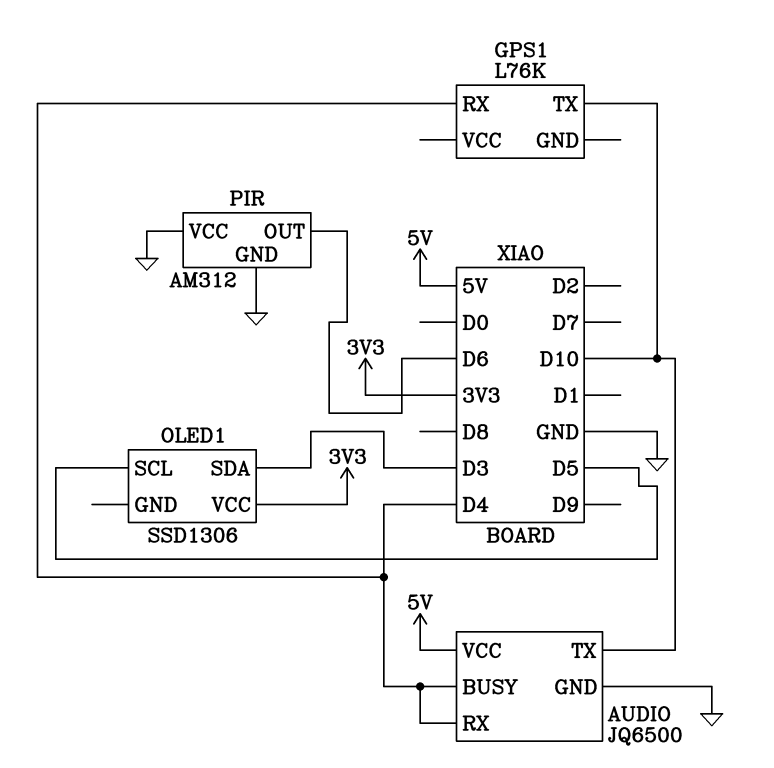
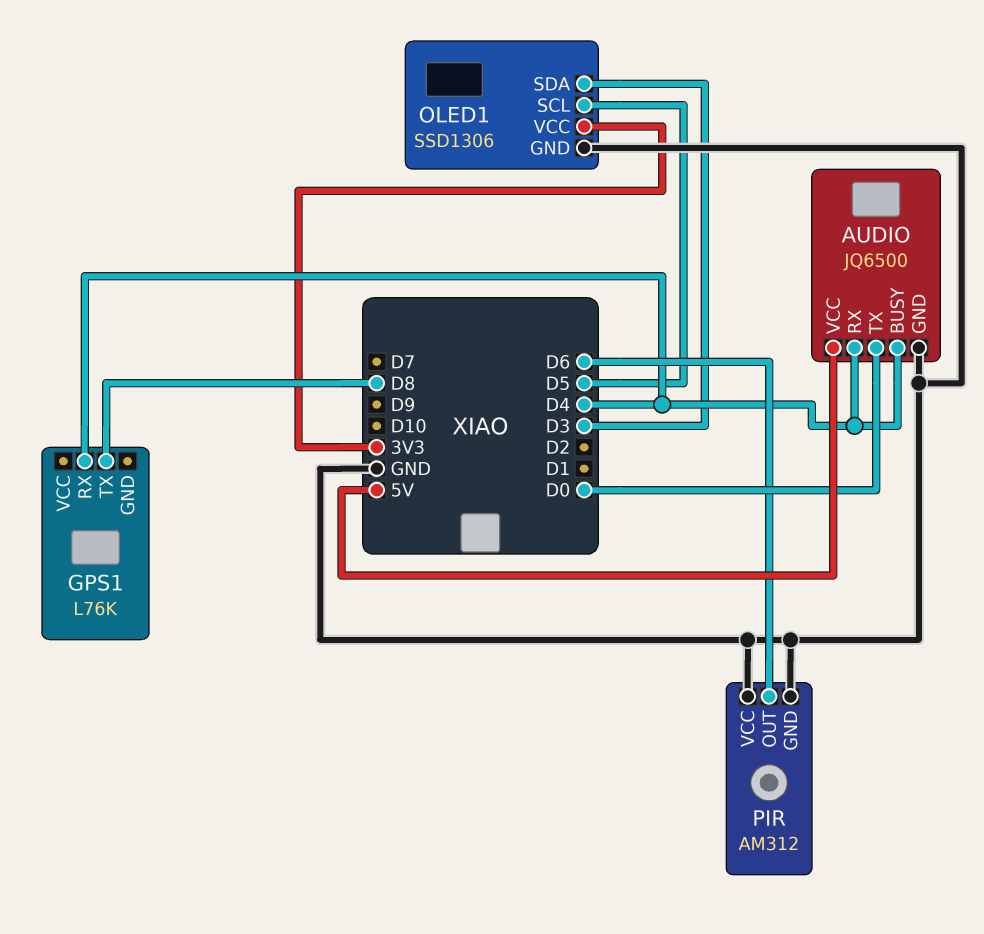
AUDIO pin TX: D10 -> D0
GPS1 pin TX: D10 -> D8
OLED1 pin GND: none -> GND

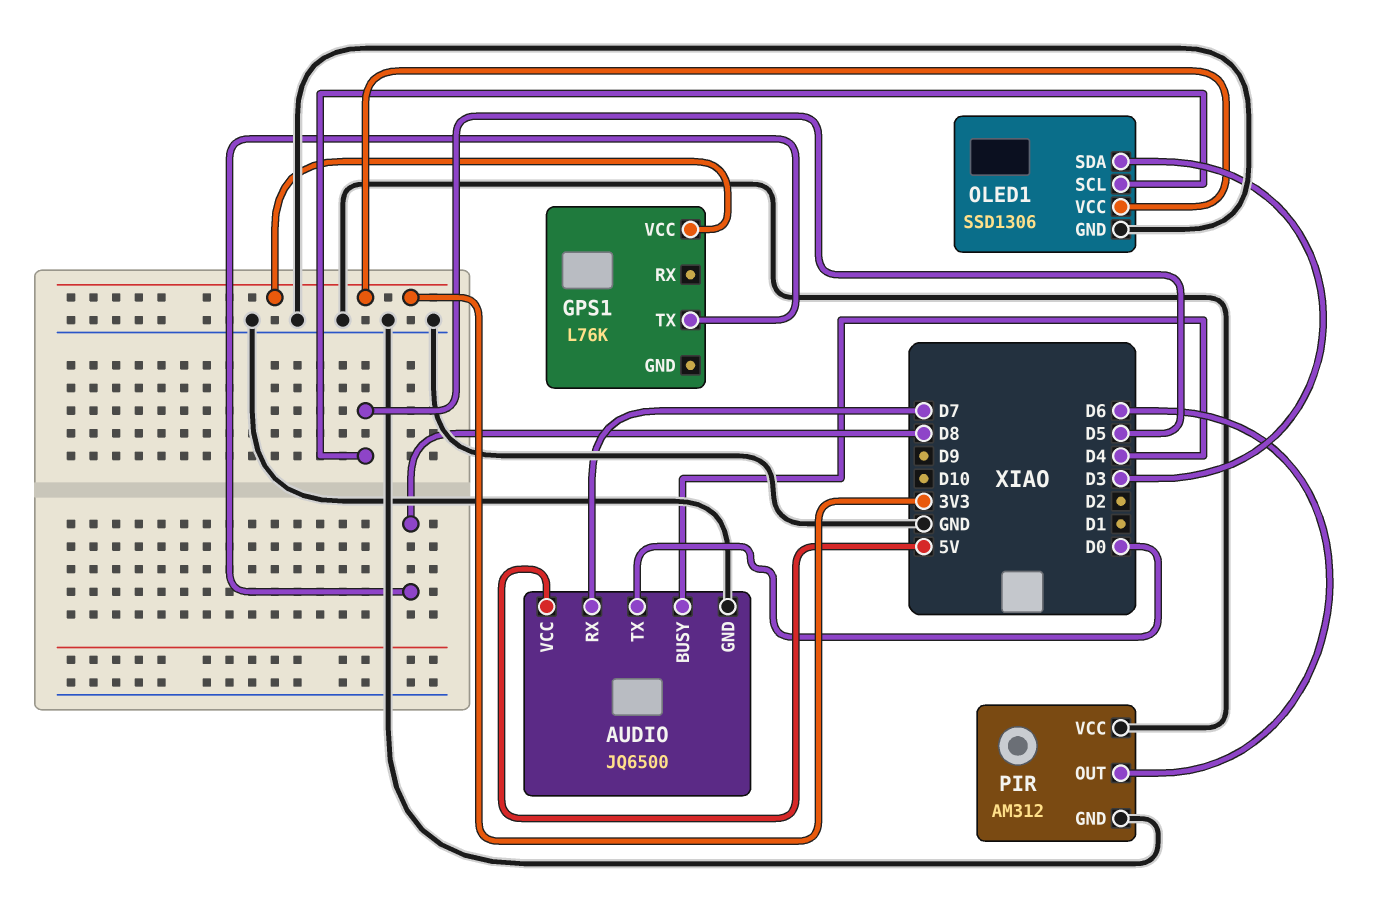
AUDIO pin RX: D4 -> D7
GPS1 pin RX: D4 -> none
GPS1 pin VCC: none -> 3V3

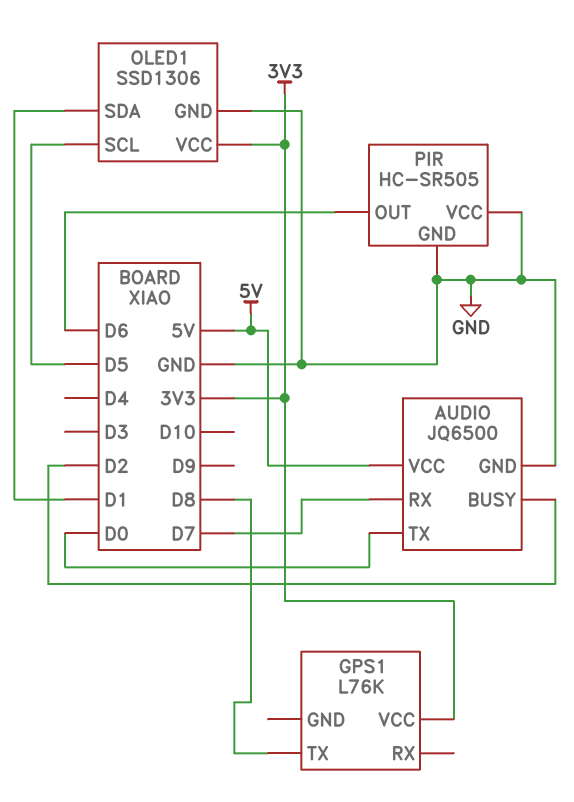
AUDIO pin BUSY: D4 -> D2
OLED1 pin SDA: D3 -> D1
PIR: AM312 -> HC-SR505

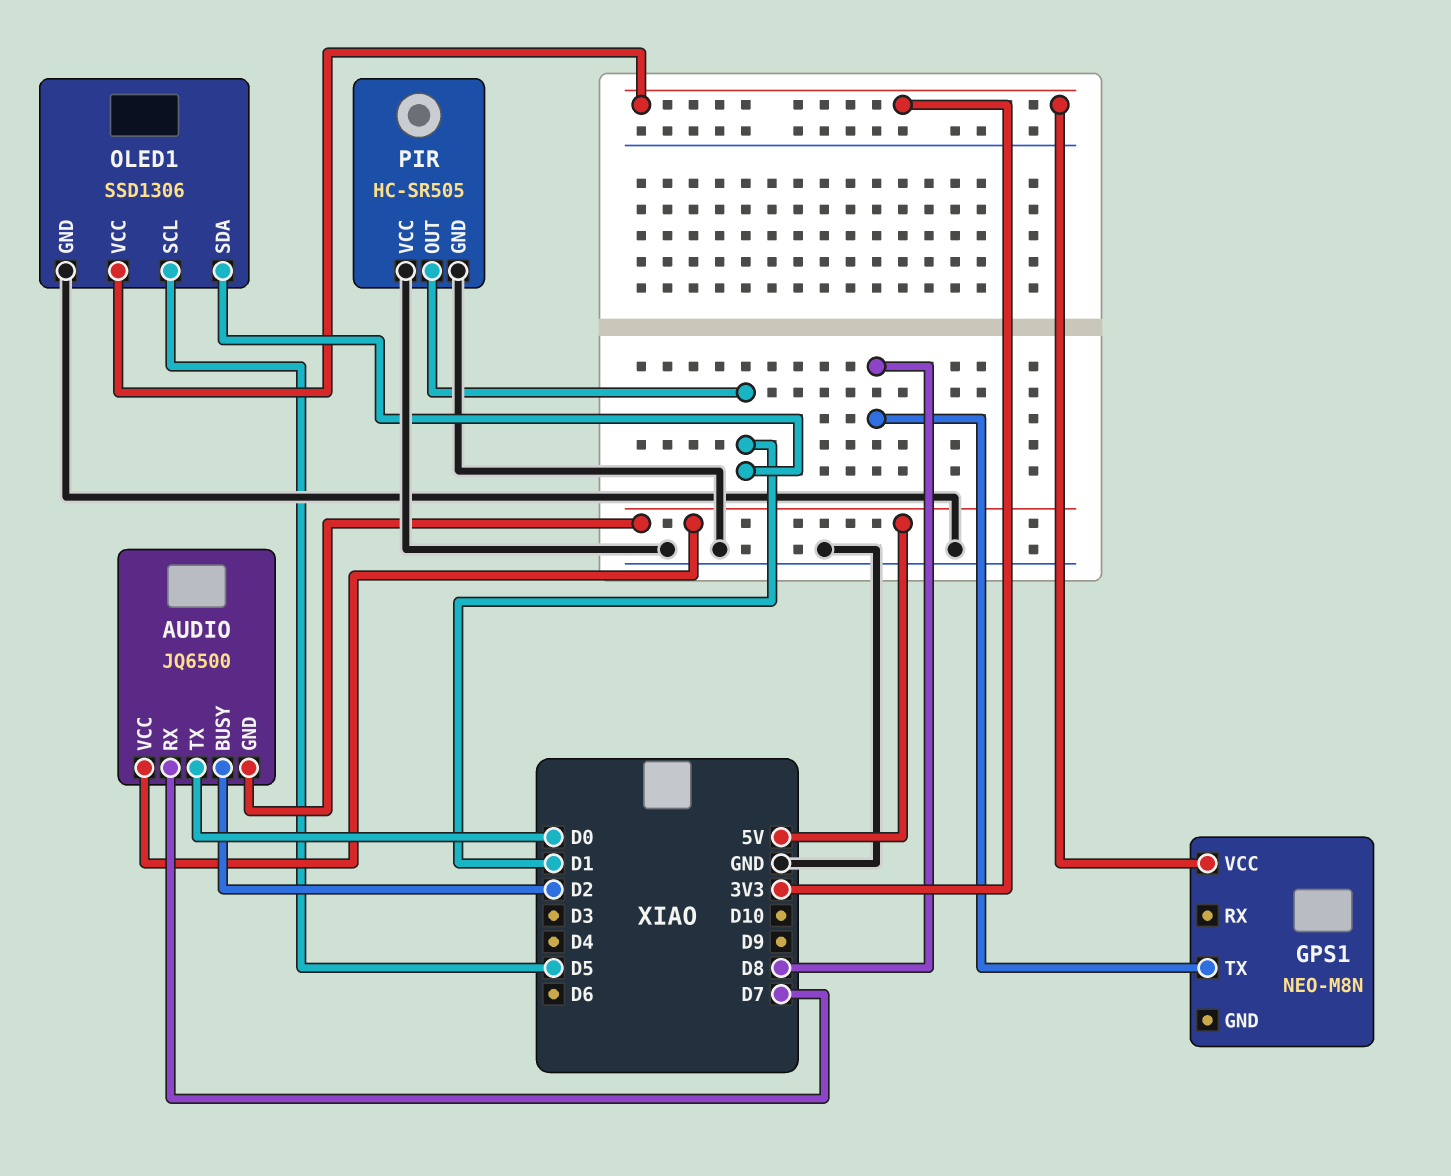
AUDIO pin GND: GND -> 5V
GPS1: L76K -> NEO-M8N
PIR pin OUT: D6 -> D1

